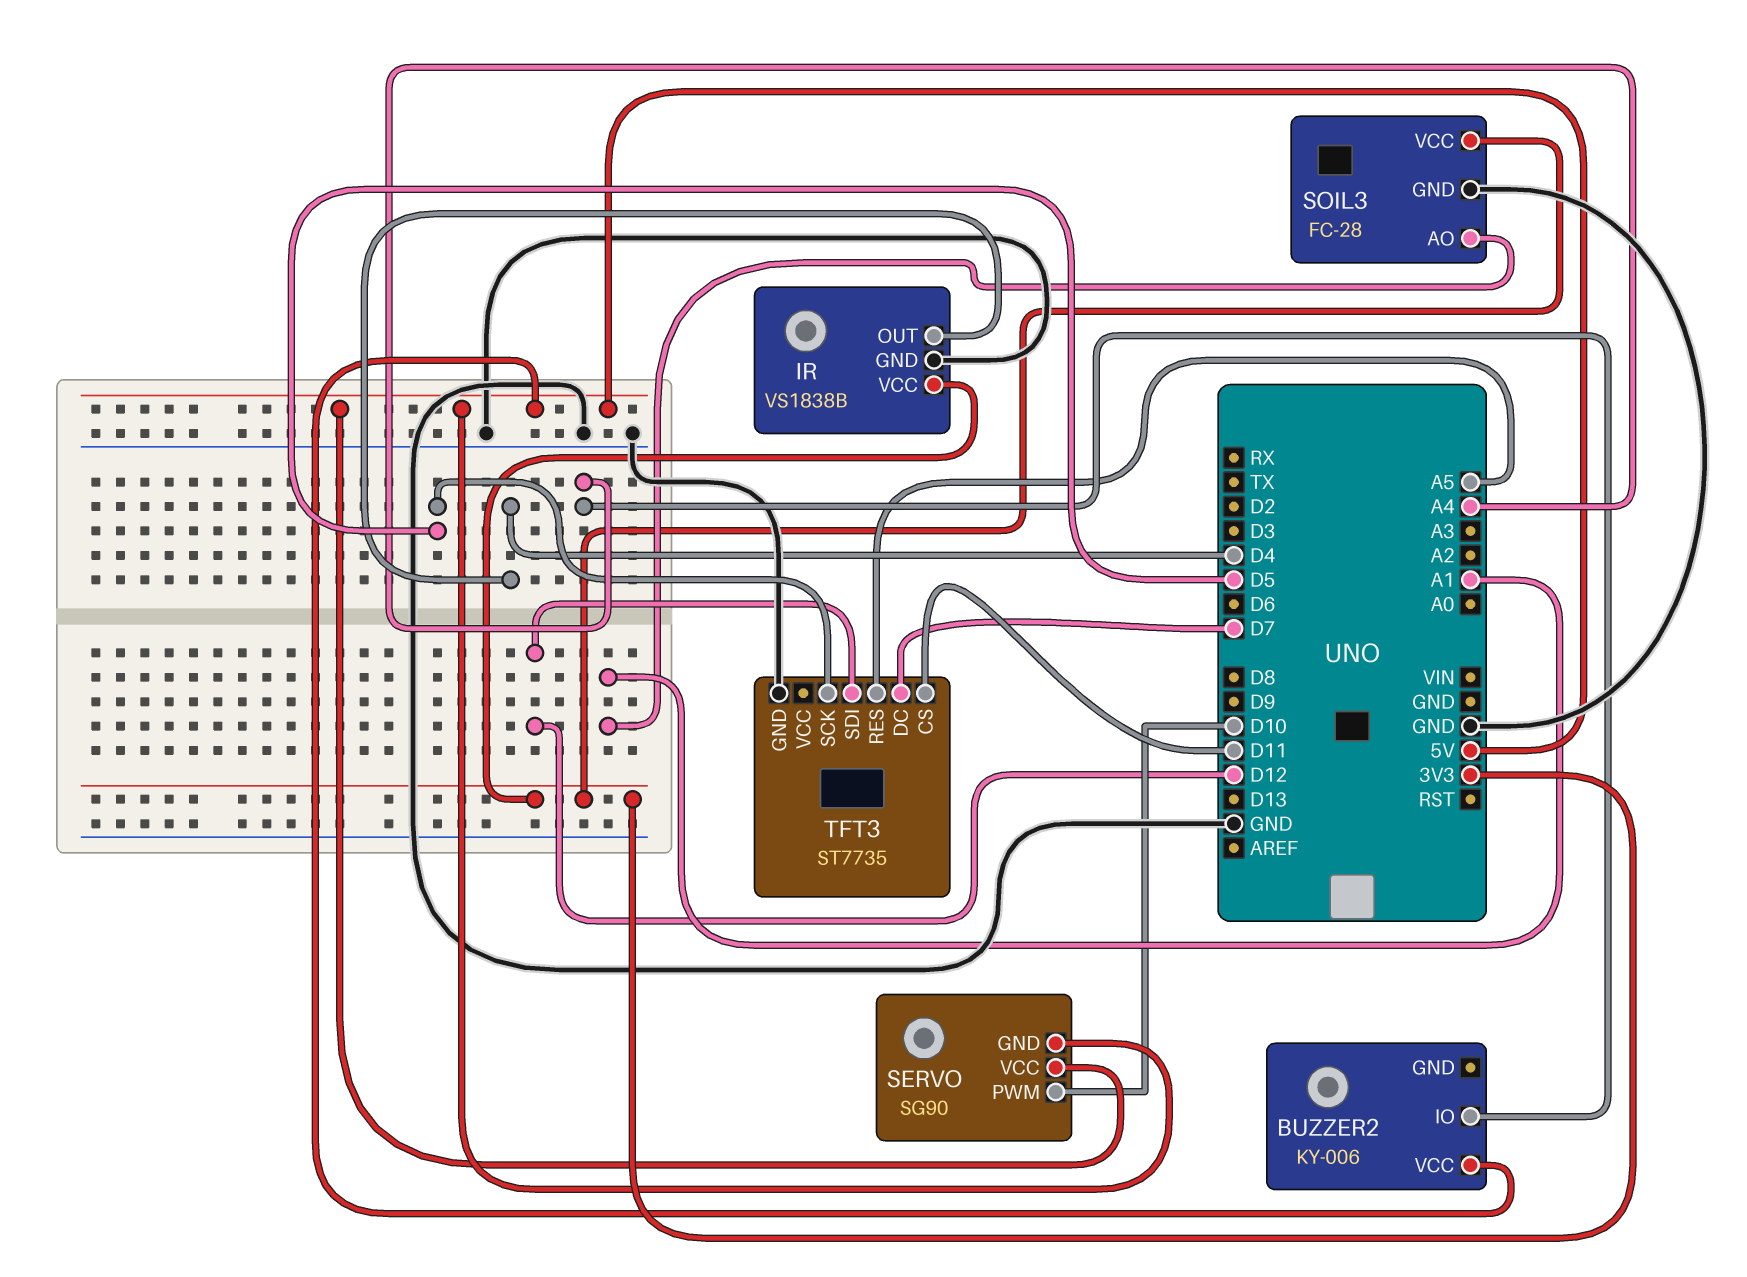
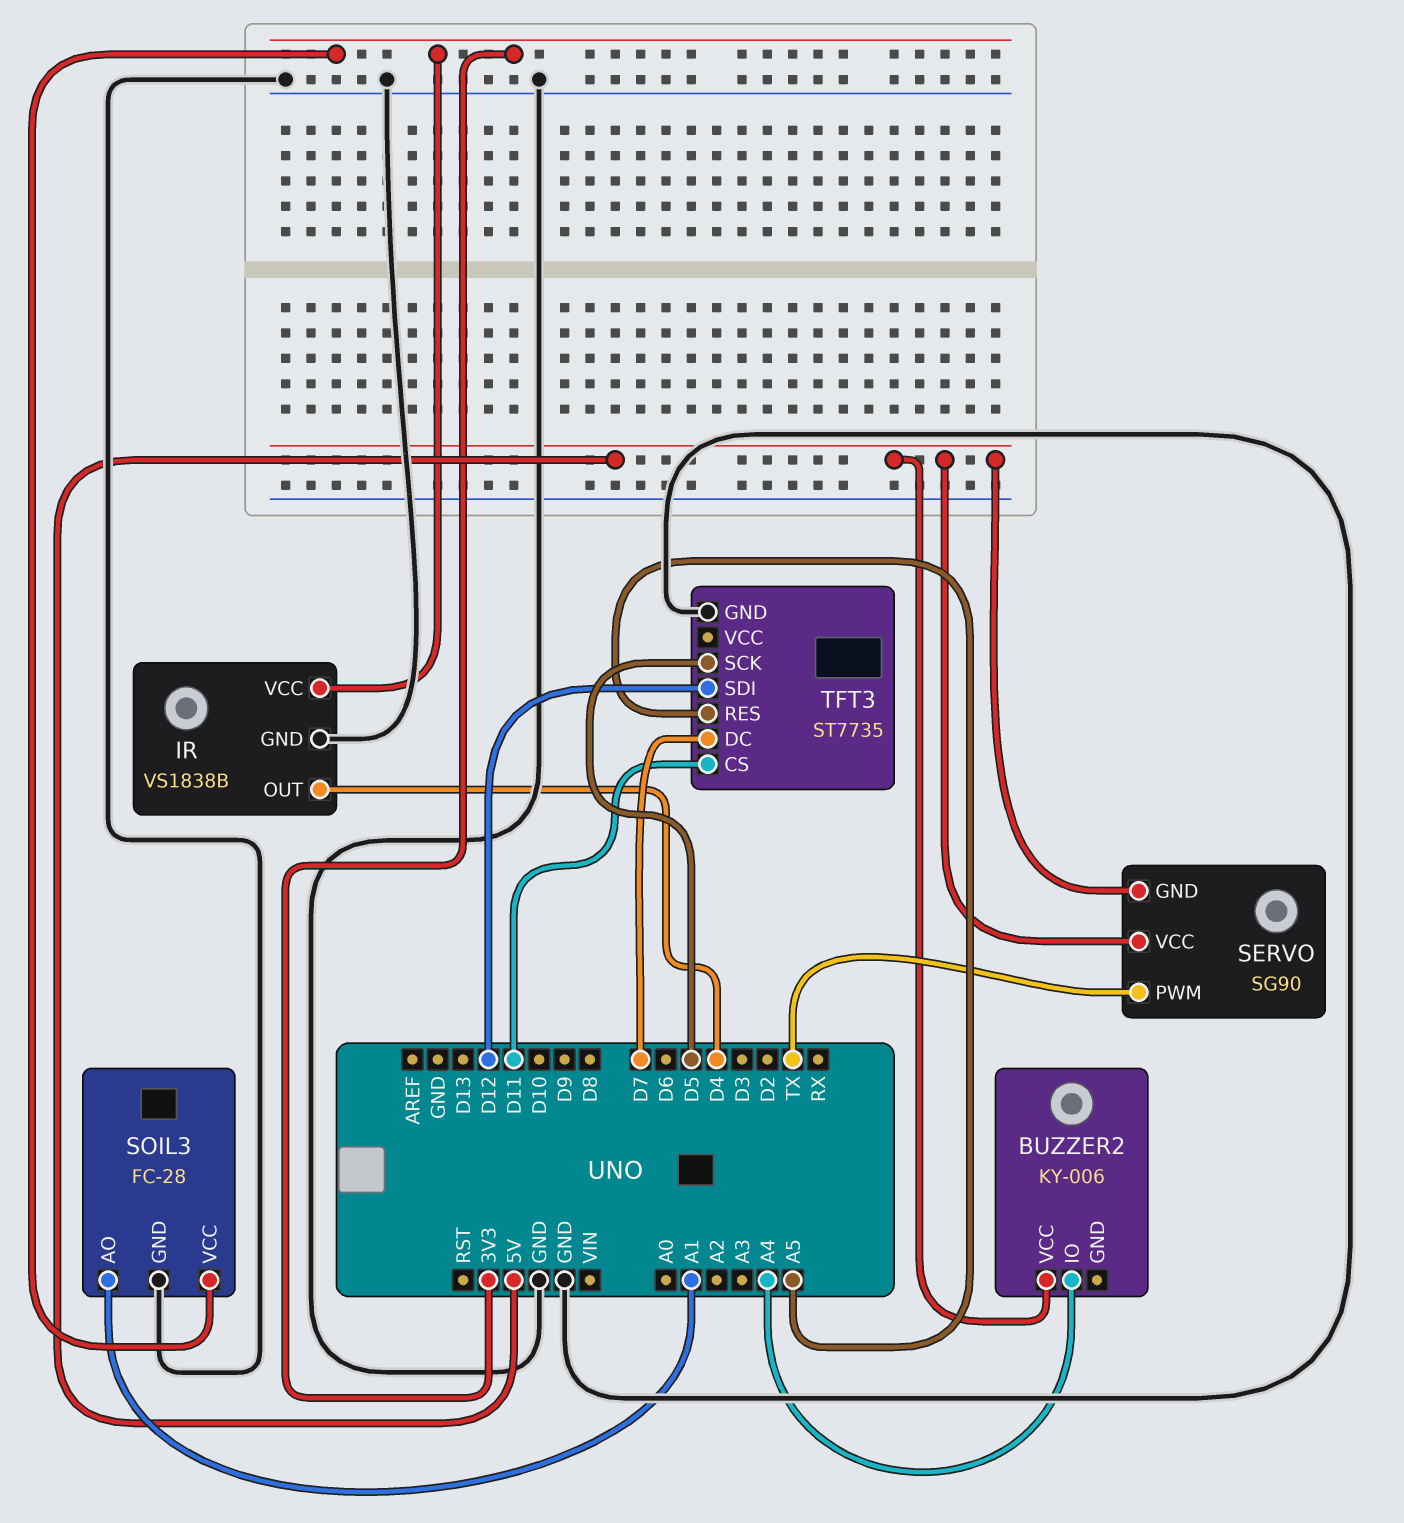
SERVO pin PWM: D10 -> TX

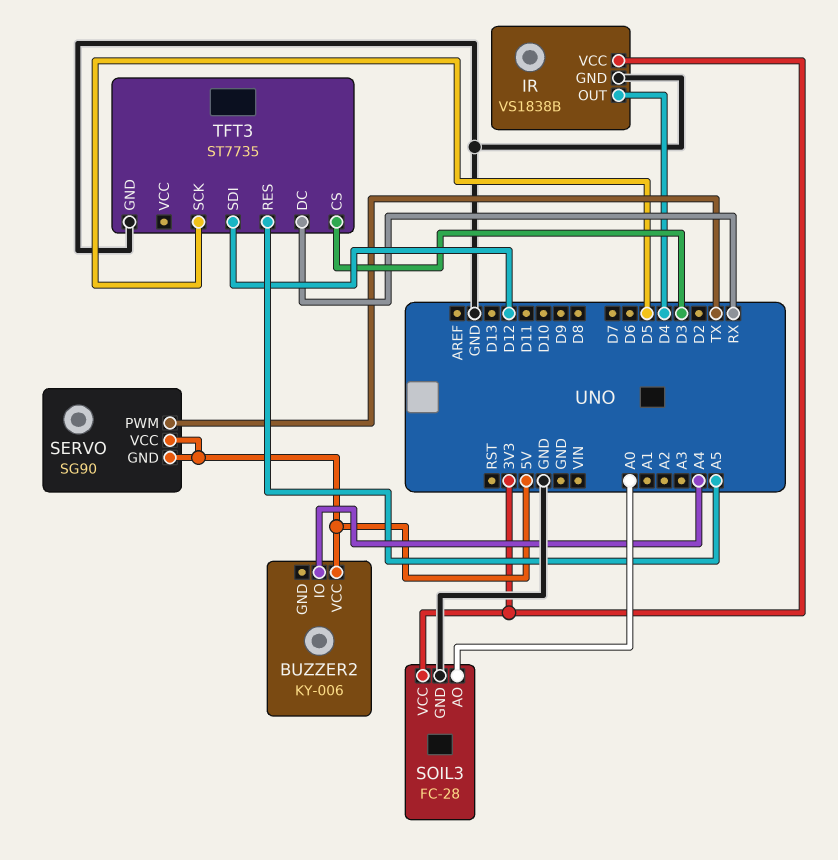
SOIL3 pin AO: A1 -> A0
TFT3 pin CS: D11 -> D3
TFT3 pin DC: D7 -> RX

